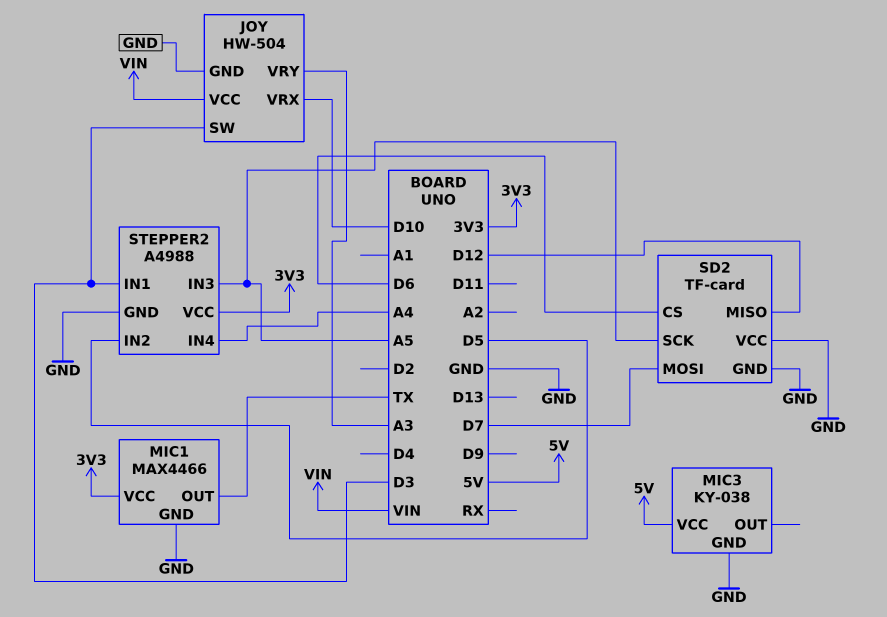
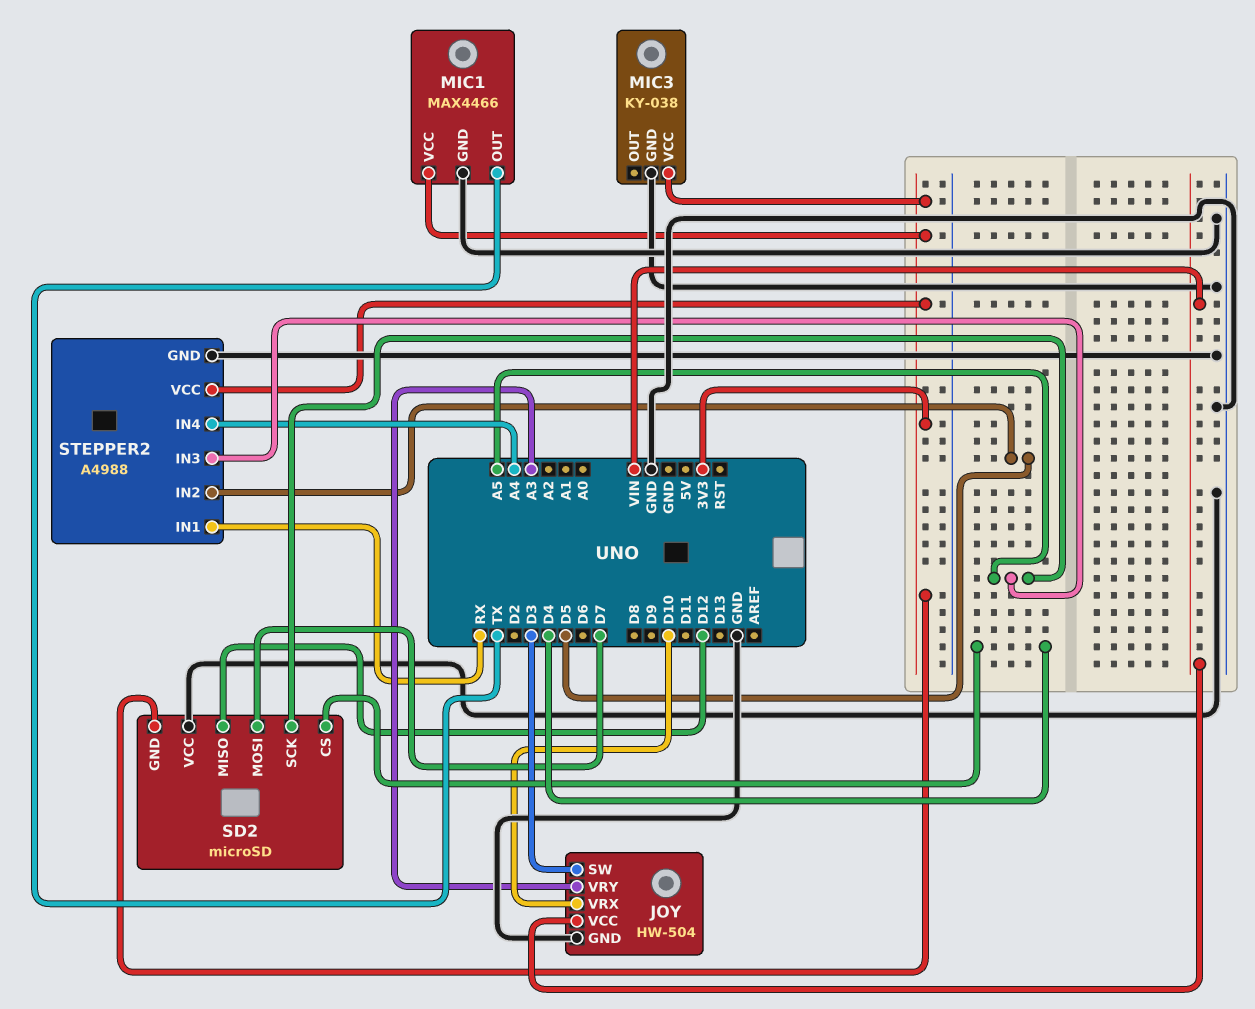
MIC3 pin VCC: 5V -> 3V3
SD2: TF-card -> microSD
SD2 pin CS: D6 -> D4
SD2 pin GND: GND -> 3V3
STEPPER2 pin IN1: D3 -> RX

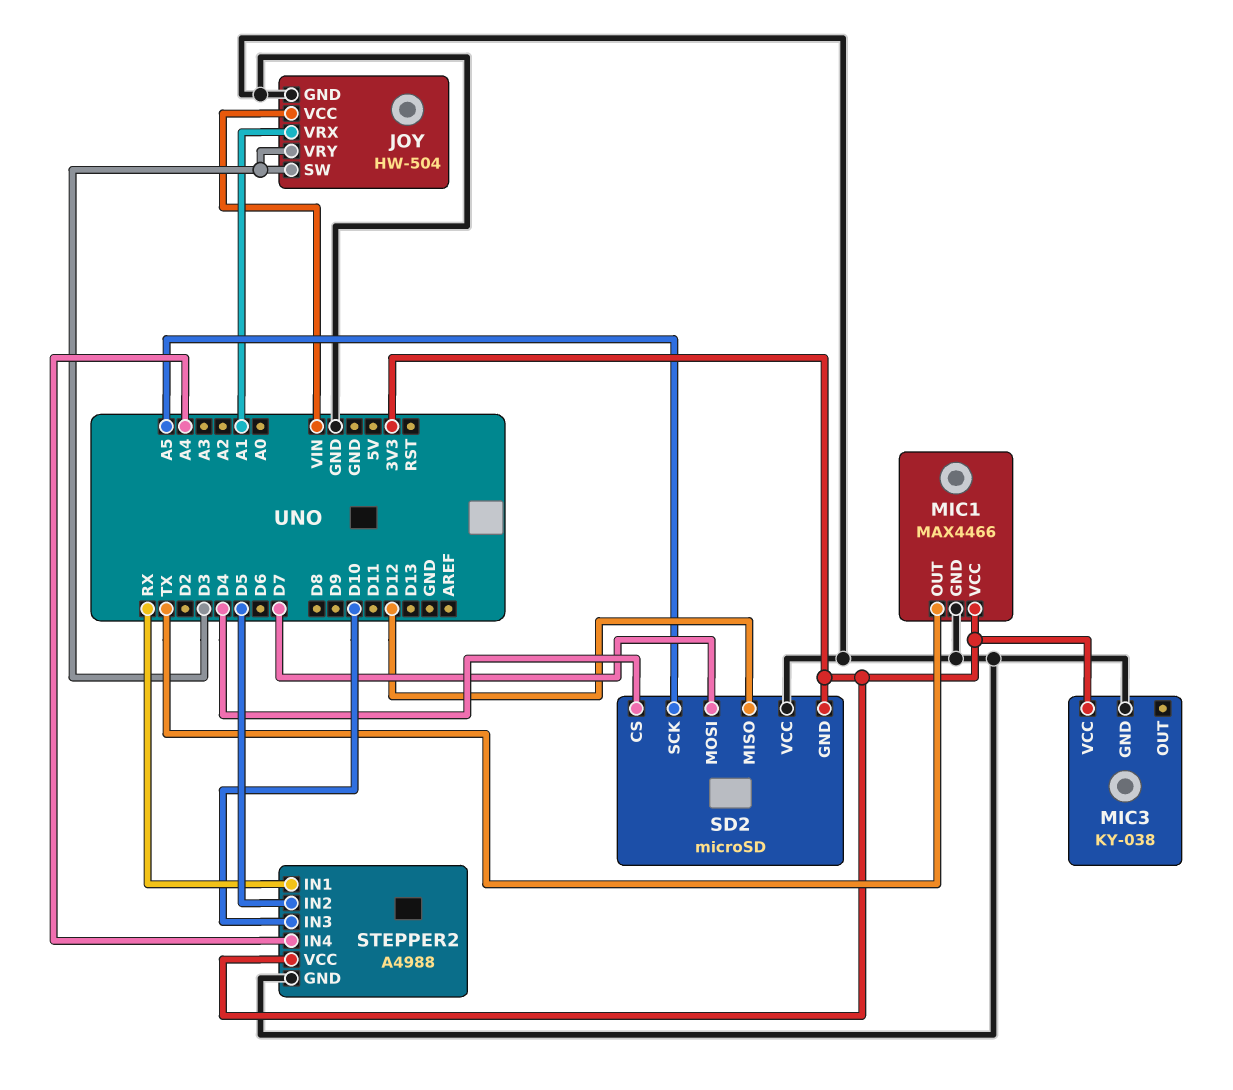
JOY pin VRX: D10 -> A1
JOY pin VRY: A3 -> D3
STEPPER2 pin IN3: A5 -> D10

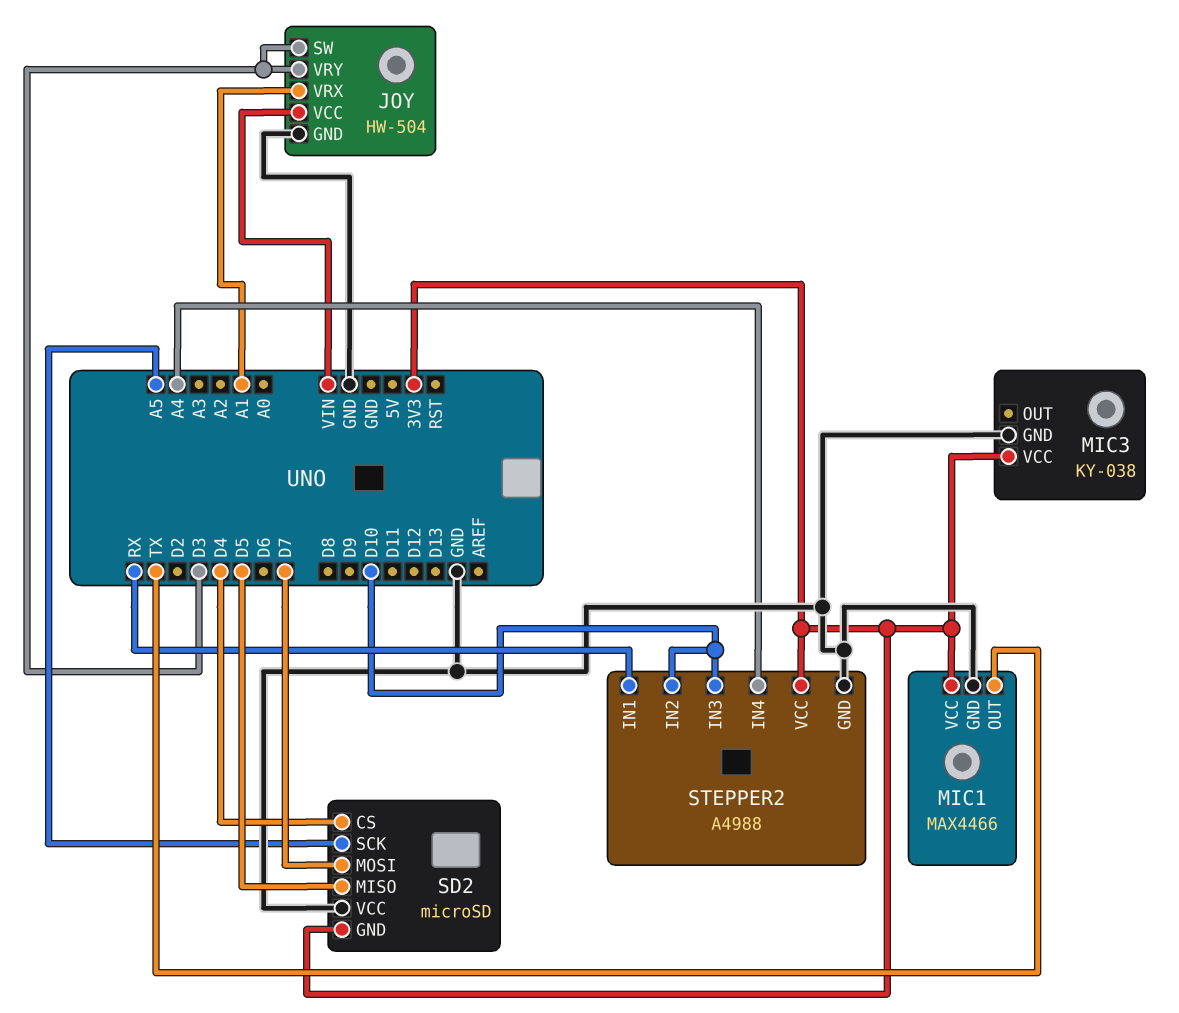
SD2 pin MISO: D12 -> D5
STEPPER2 pin IN2: D5 -> D10

